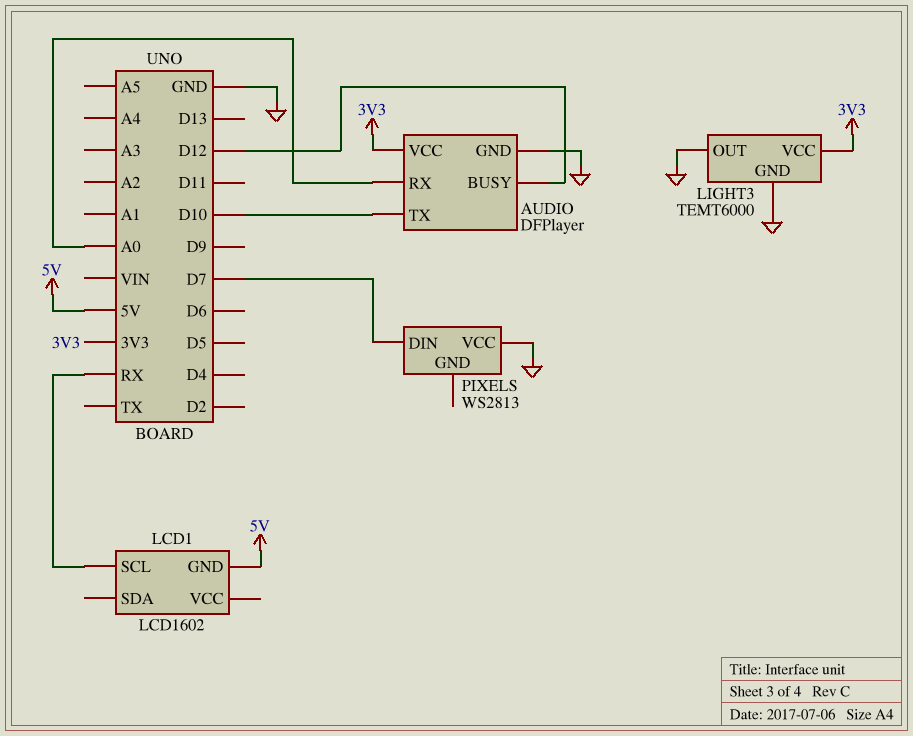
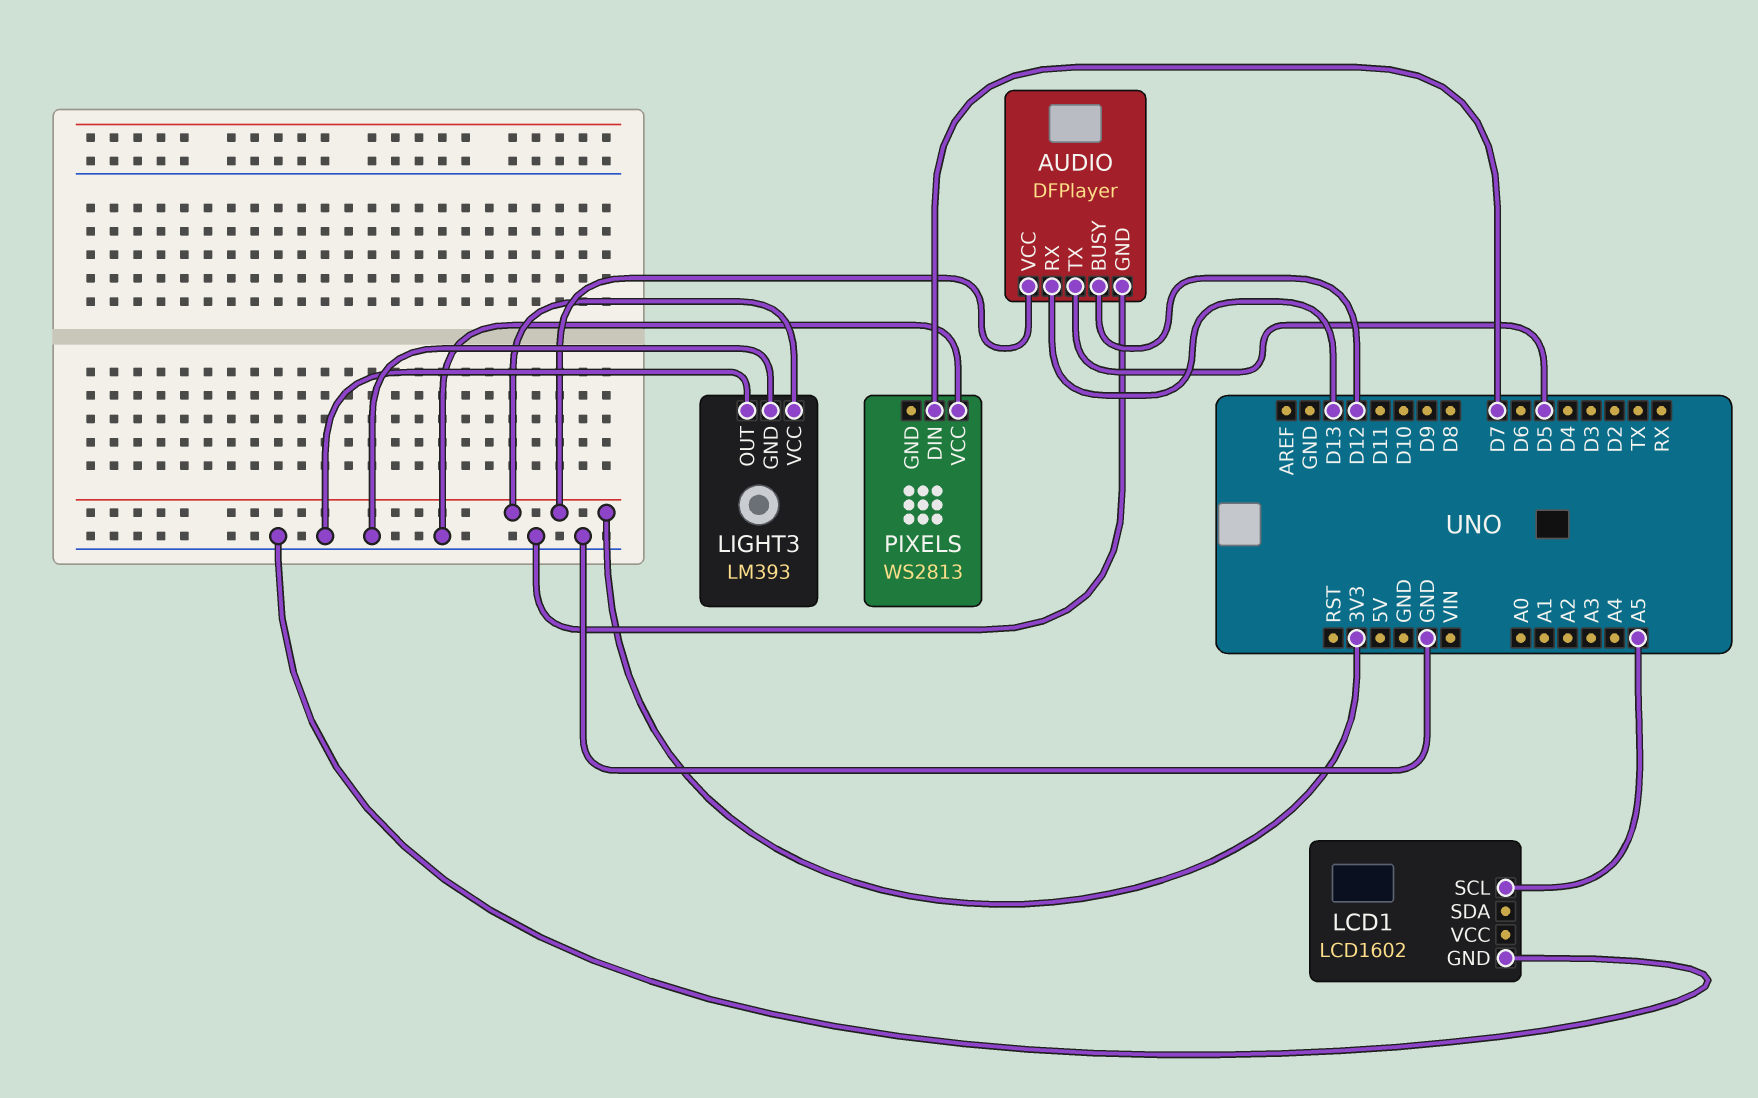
AUDIO pin RX: A0 -> D13
AUDIO pin TX: D10 -> D5
LCD1 pin GND: 5V -> GND
LCD1 pin SCL: RX -> A5
LIGHT3: TEMT6000 -> LM393

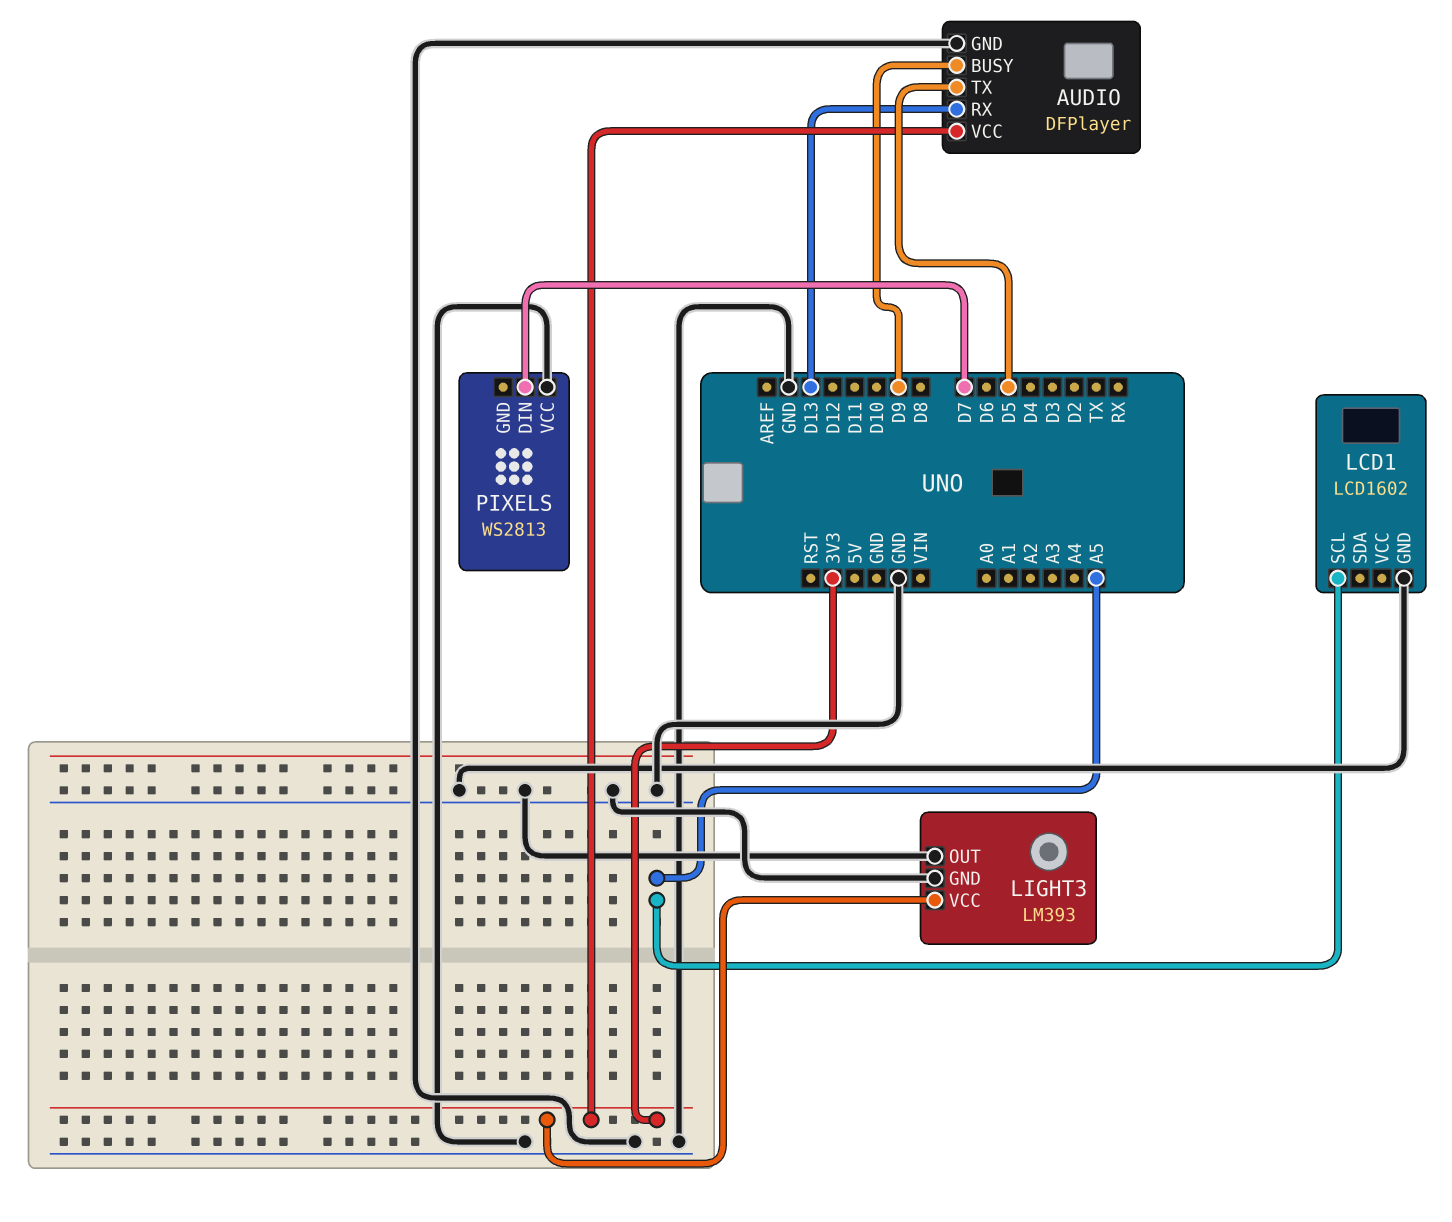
AUDIO pin BUSY: D12 -> D9

